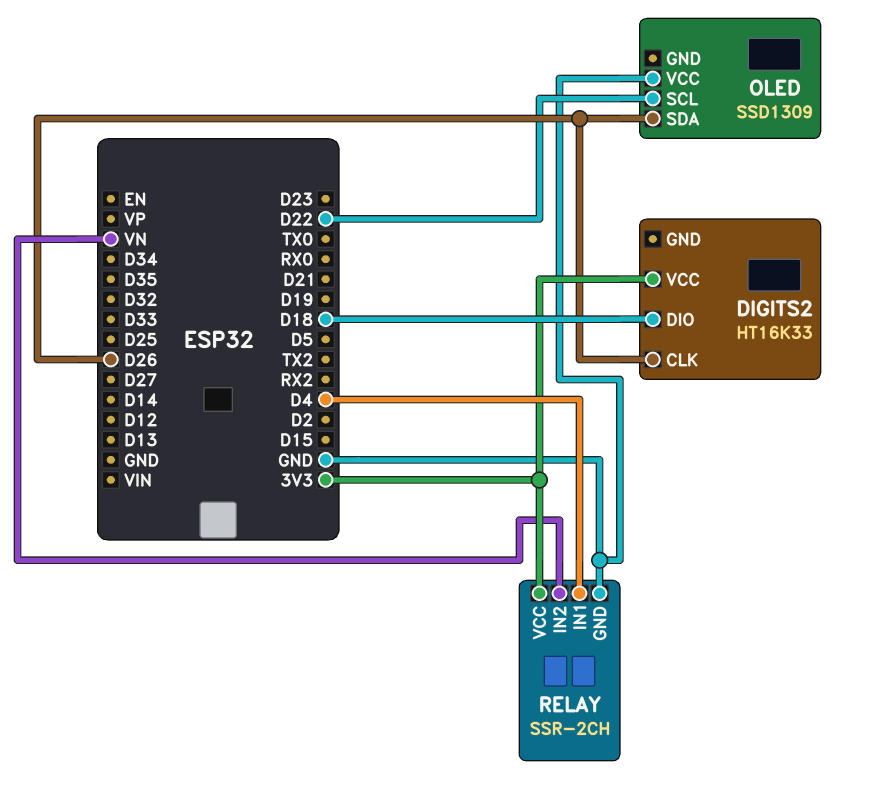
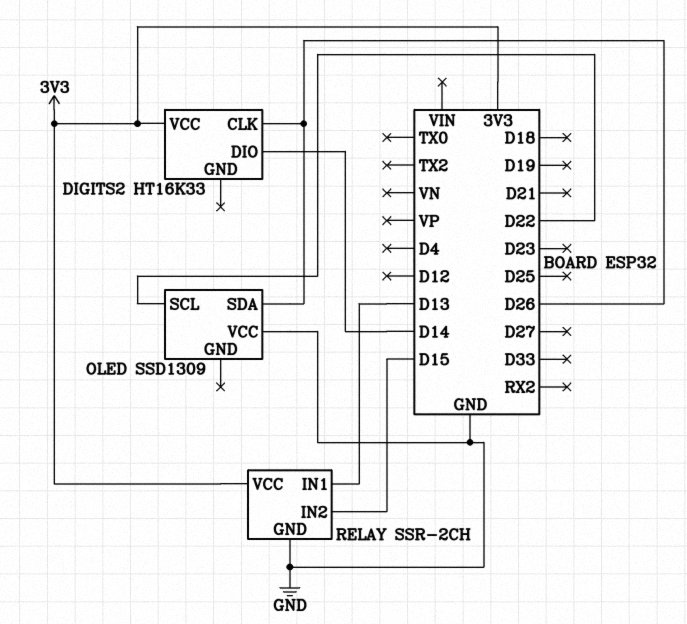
DIGITS2 pin DIO: D18 -> D14
RELAY pin IN1: D4 -> D13
RELAY pin IN2: VN -> D15

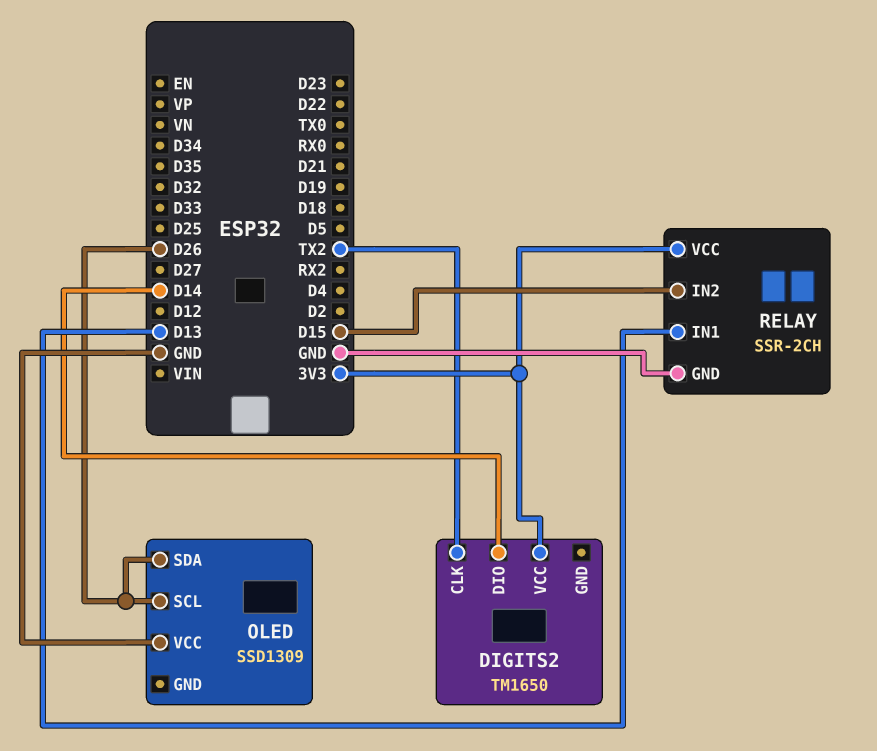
DIGITS2: HT16K33 -> TM1650
DIGITS2 pin CLK: D26 -> TX2
OLED pin SCL: D22 -> D26

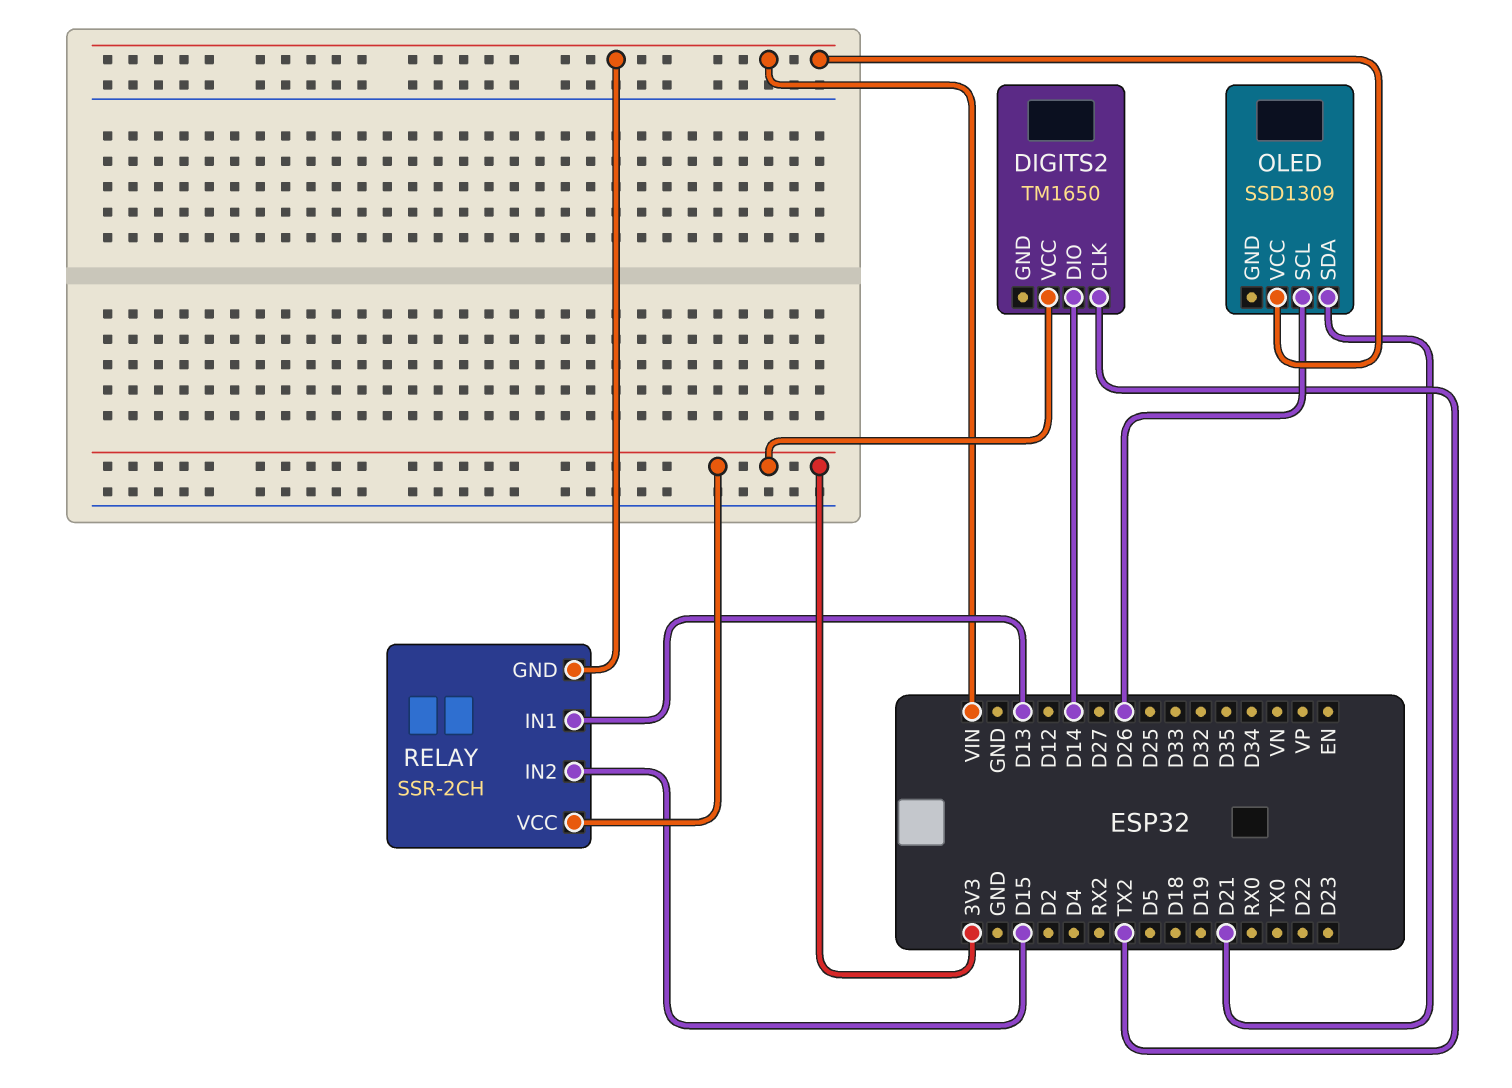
OLED pin SDA: D26 -> D21
OLED pin VCC: GND -> VIN
RELAY pin GND: GND -> VIN

